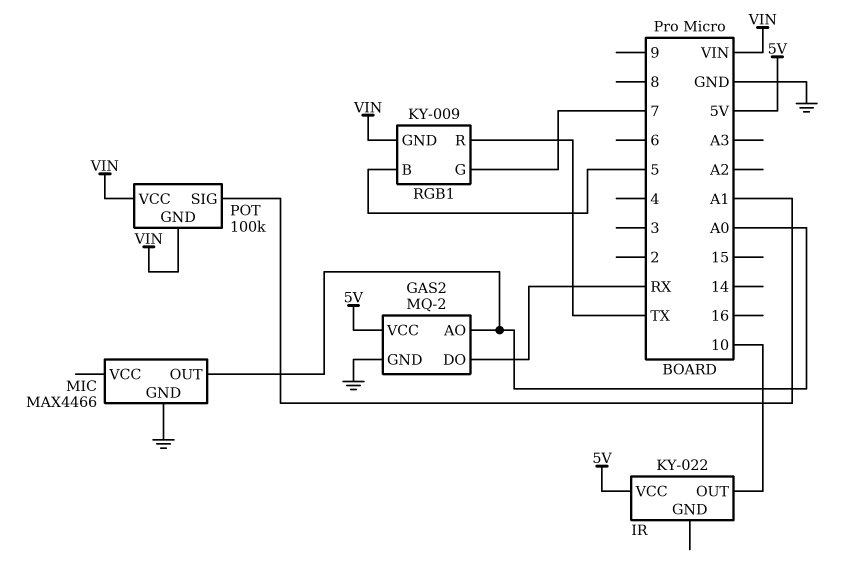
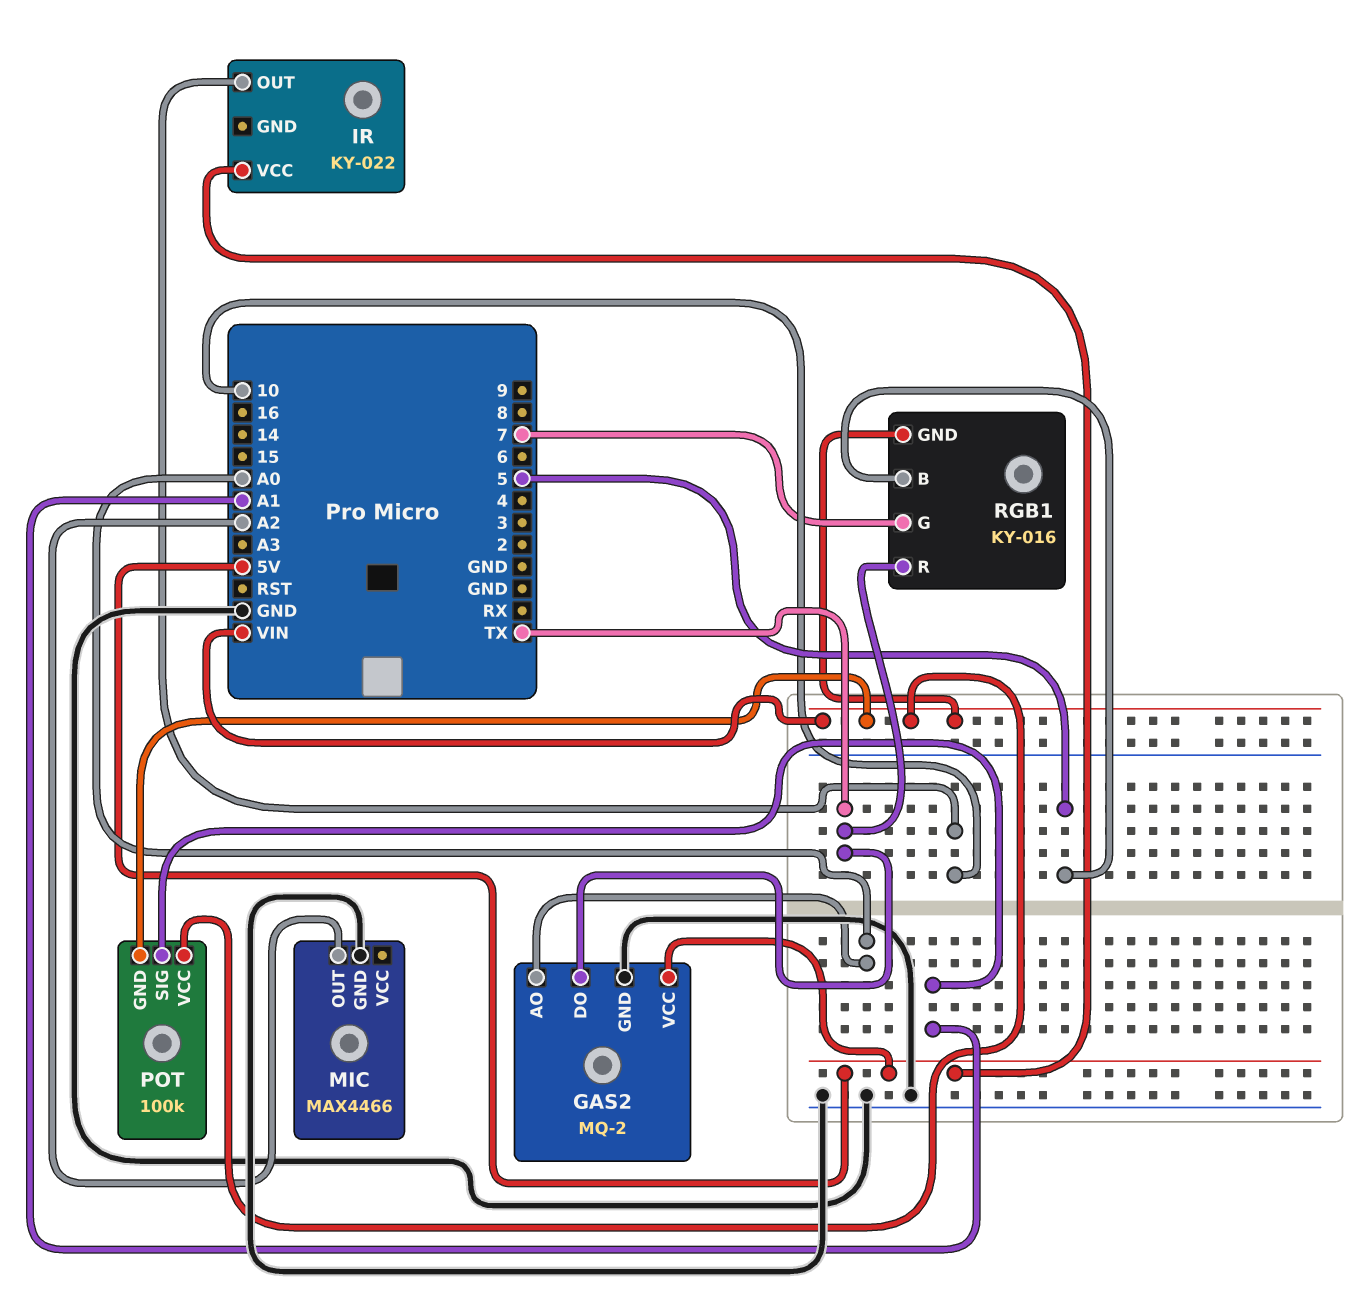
GAS2 pin DO: RX -> TX
MIC pin OUT: A0 -> A2
RGB1: KY-009 -> KY-016

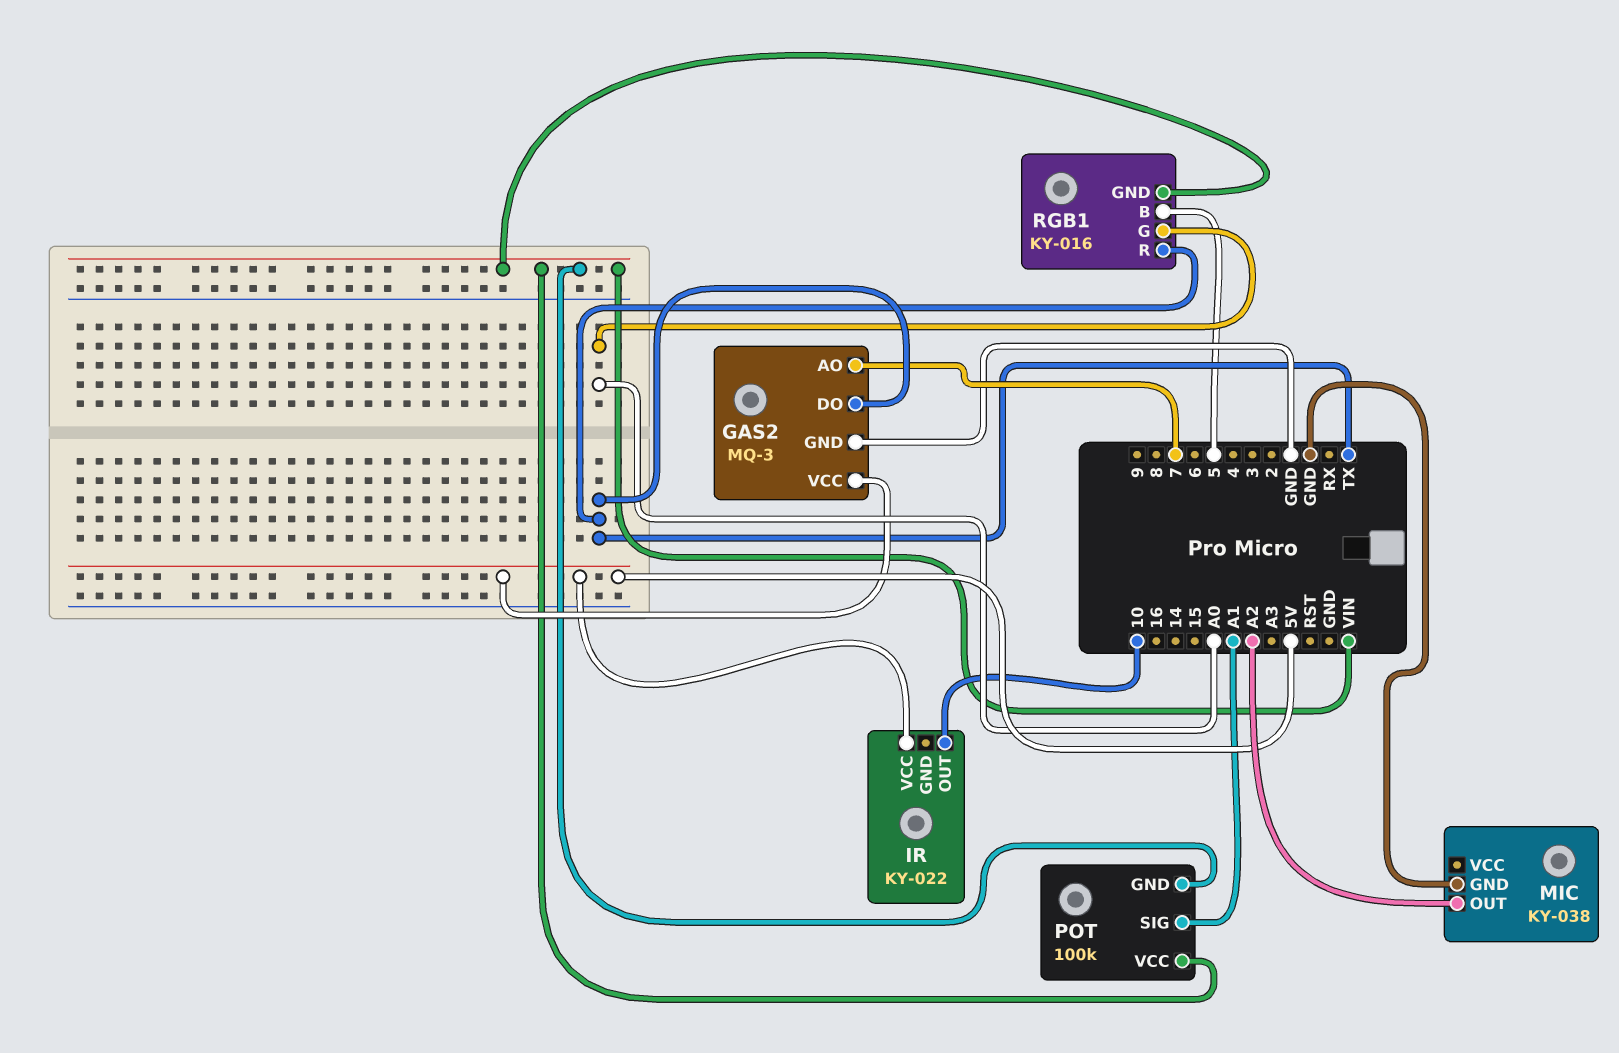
GAS2: MQ-2 -> MQ-3
GAS2 pin AO: A0 -> 7
MIC: MAX4466 -> KY-038
RGB1 pin G: 7 -> A0

